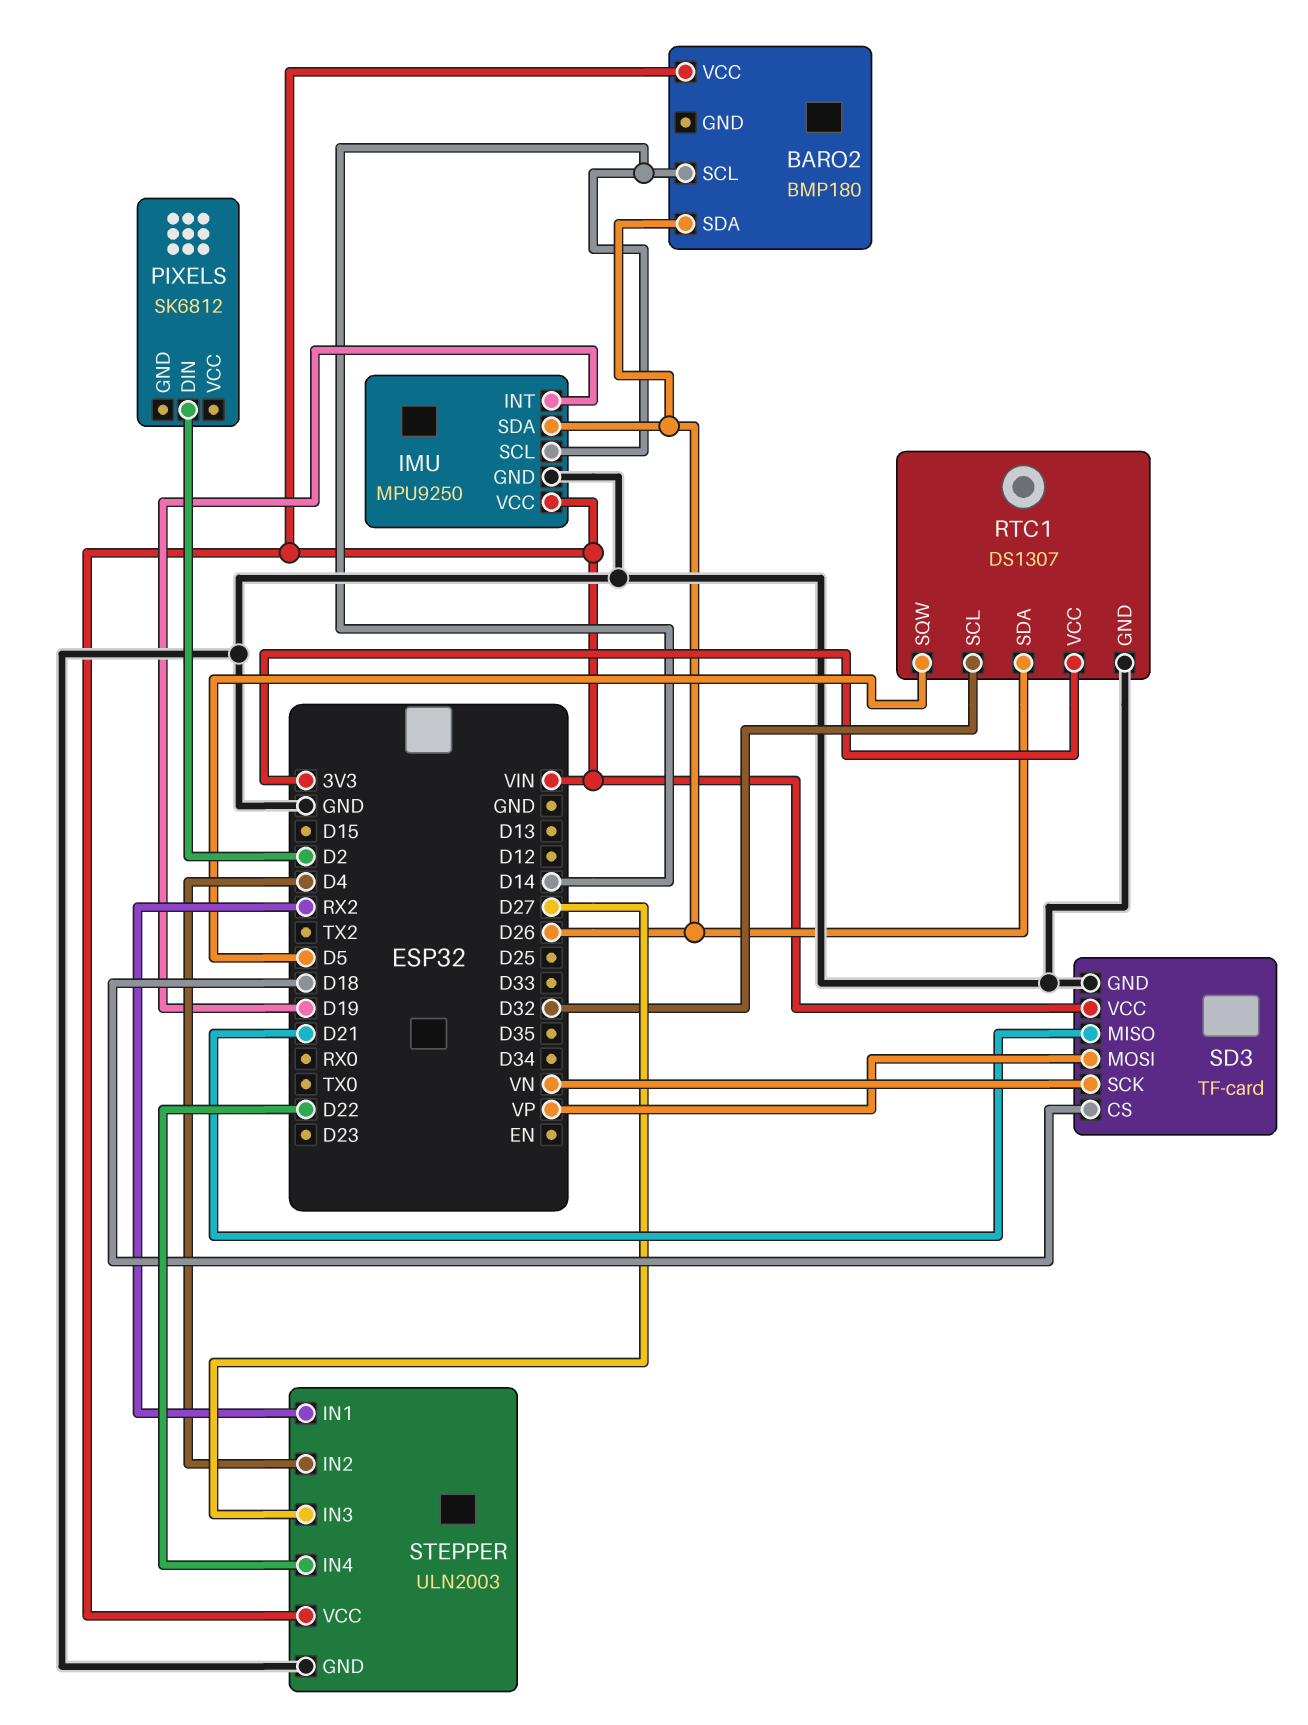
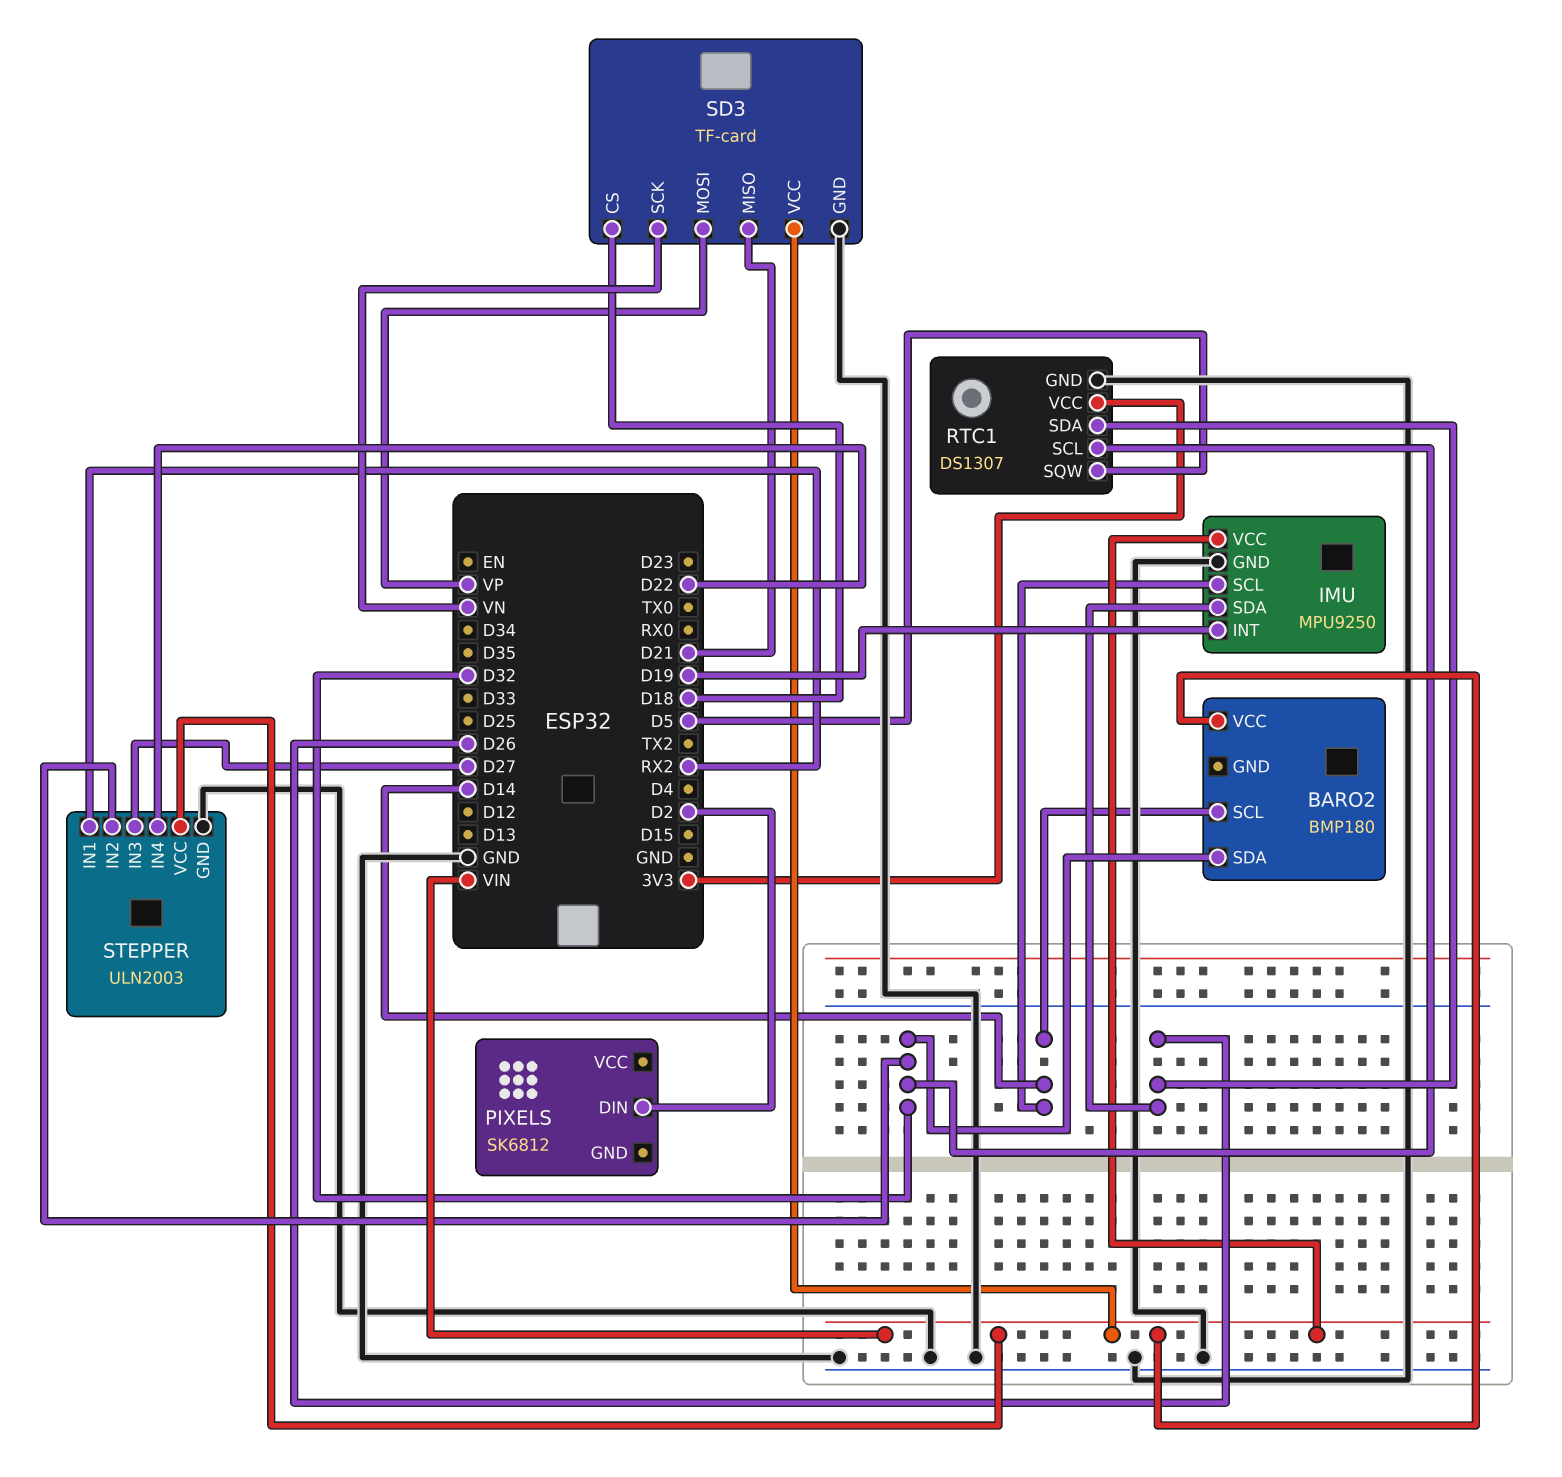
BARO2 pin SDA: D26 -> D32
STEPPER pin IN2: D4 -> D32

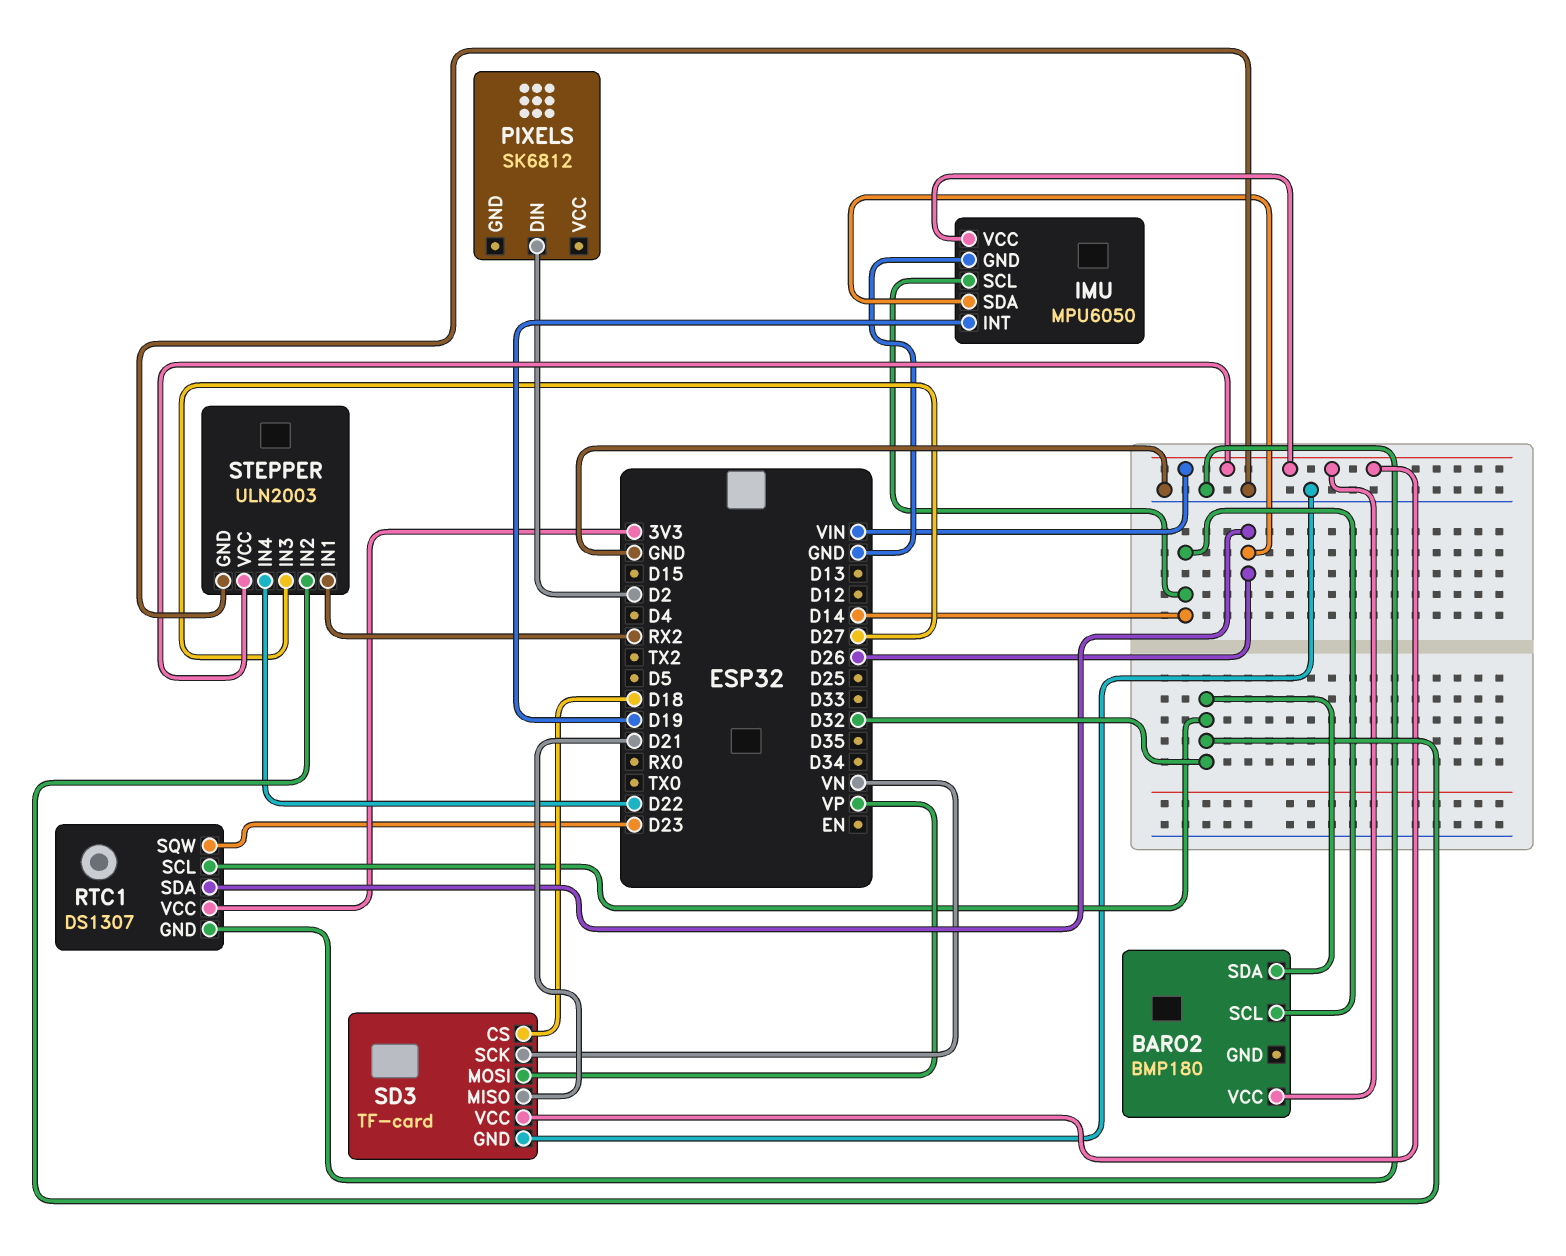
IMU: MPU9250 -> MPU6050
RTC1 pin SQW: D5 -> D23

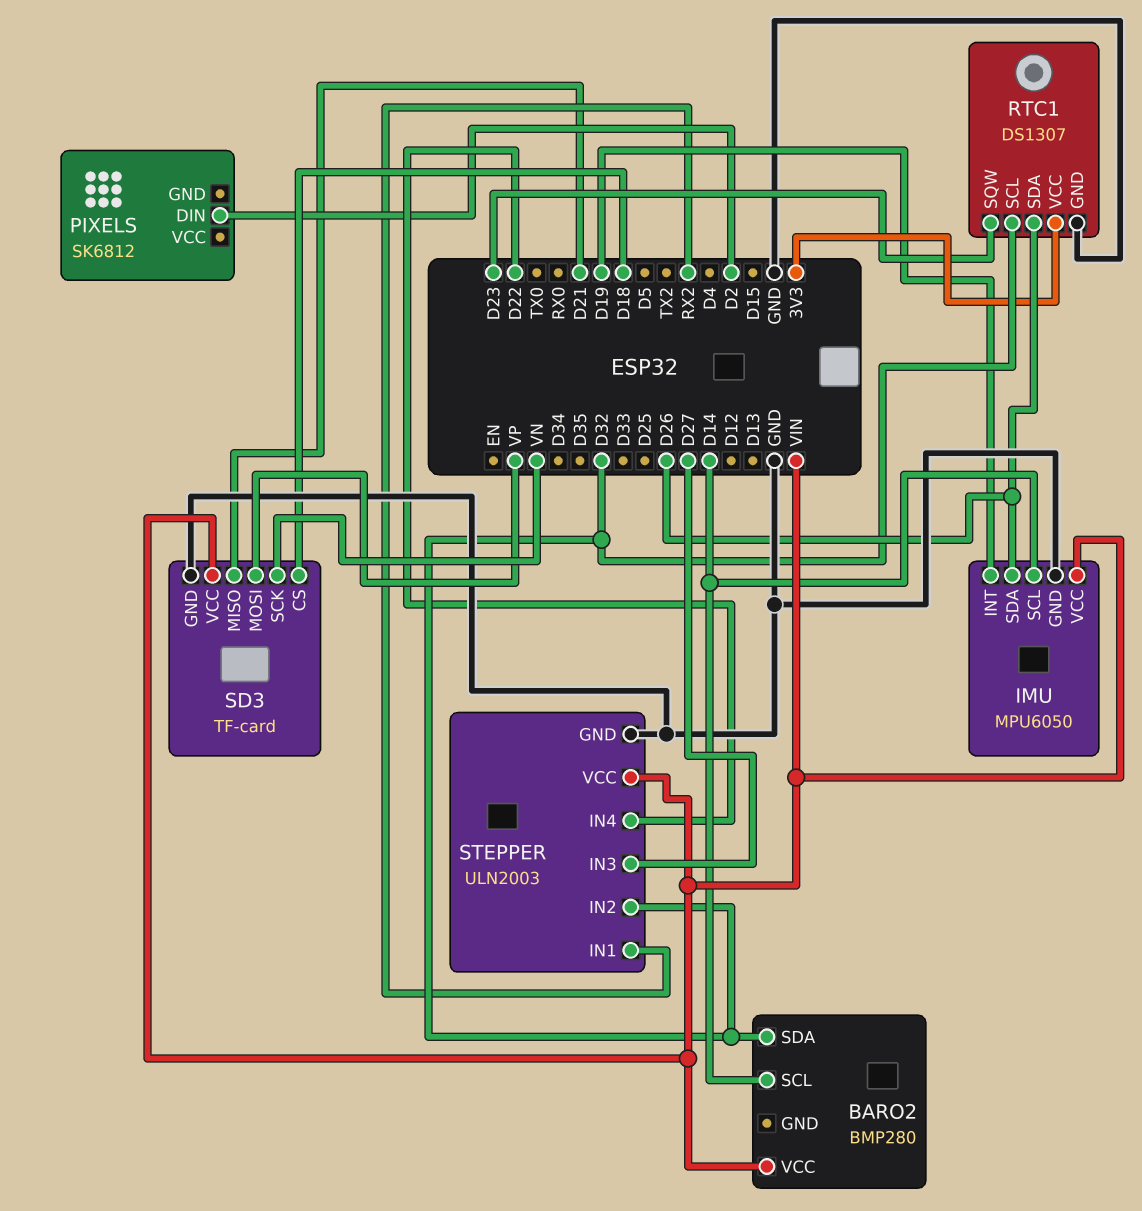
BARO2: BMP180 -> BMP280

